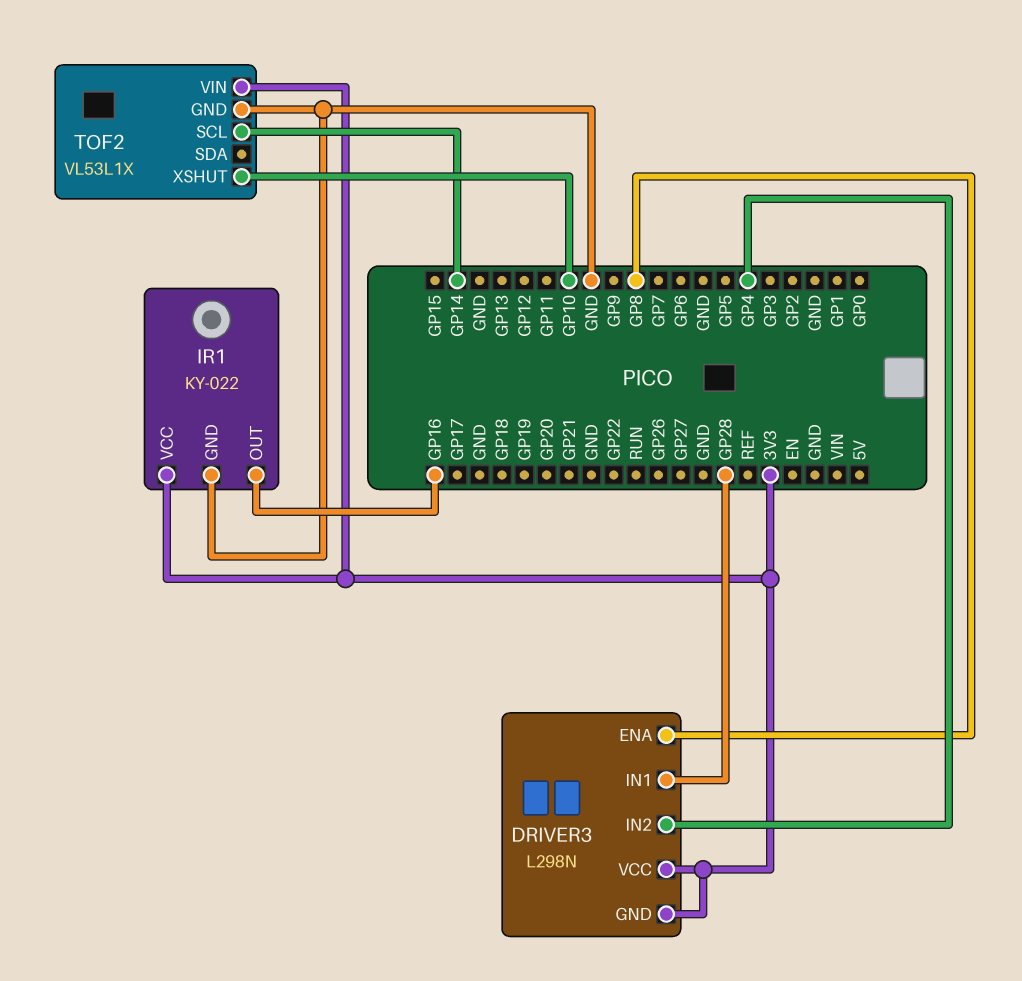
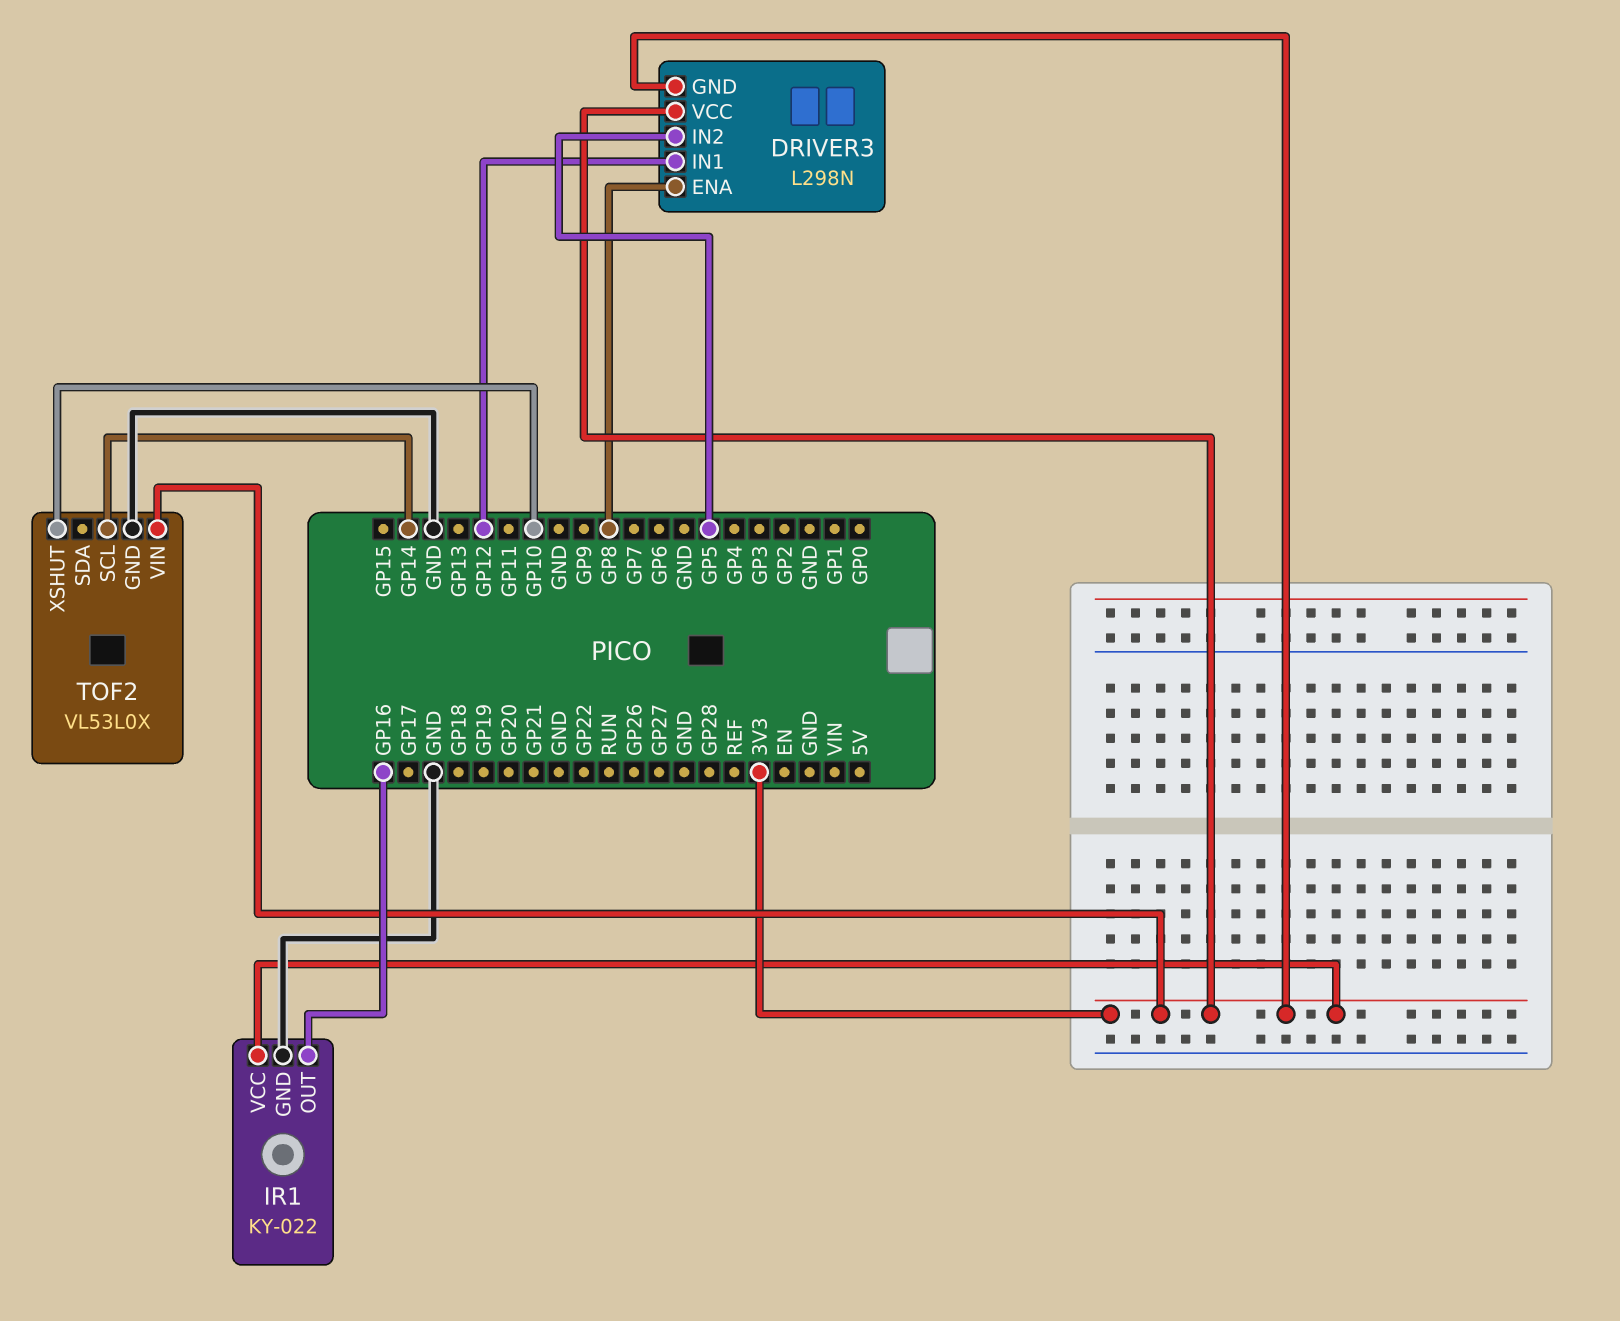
DRIVER3 pin IN1: GP28 -> GP12
DRIVER3 pin IN2: GP4 -> GP5
TOF2: VL53L1X -> VL53L0X

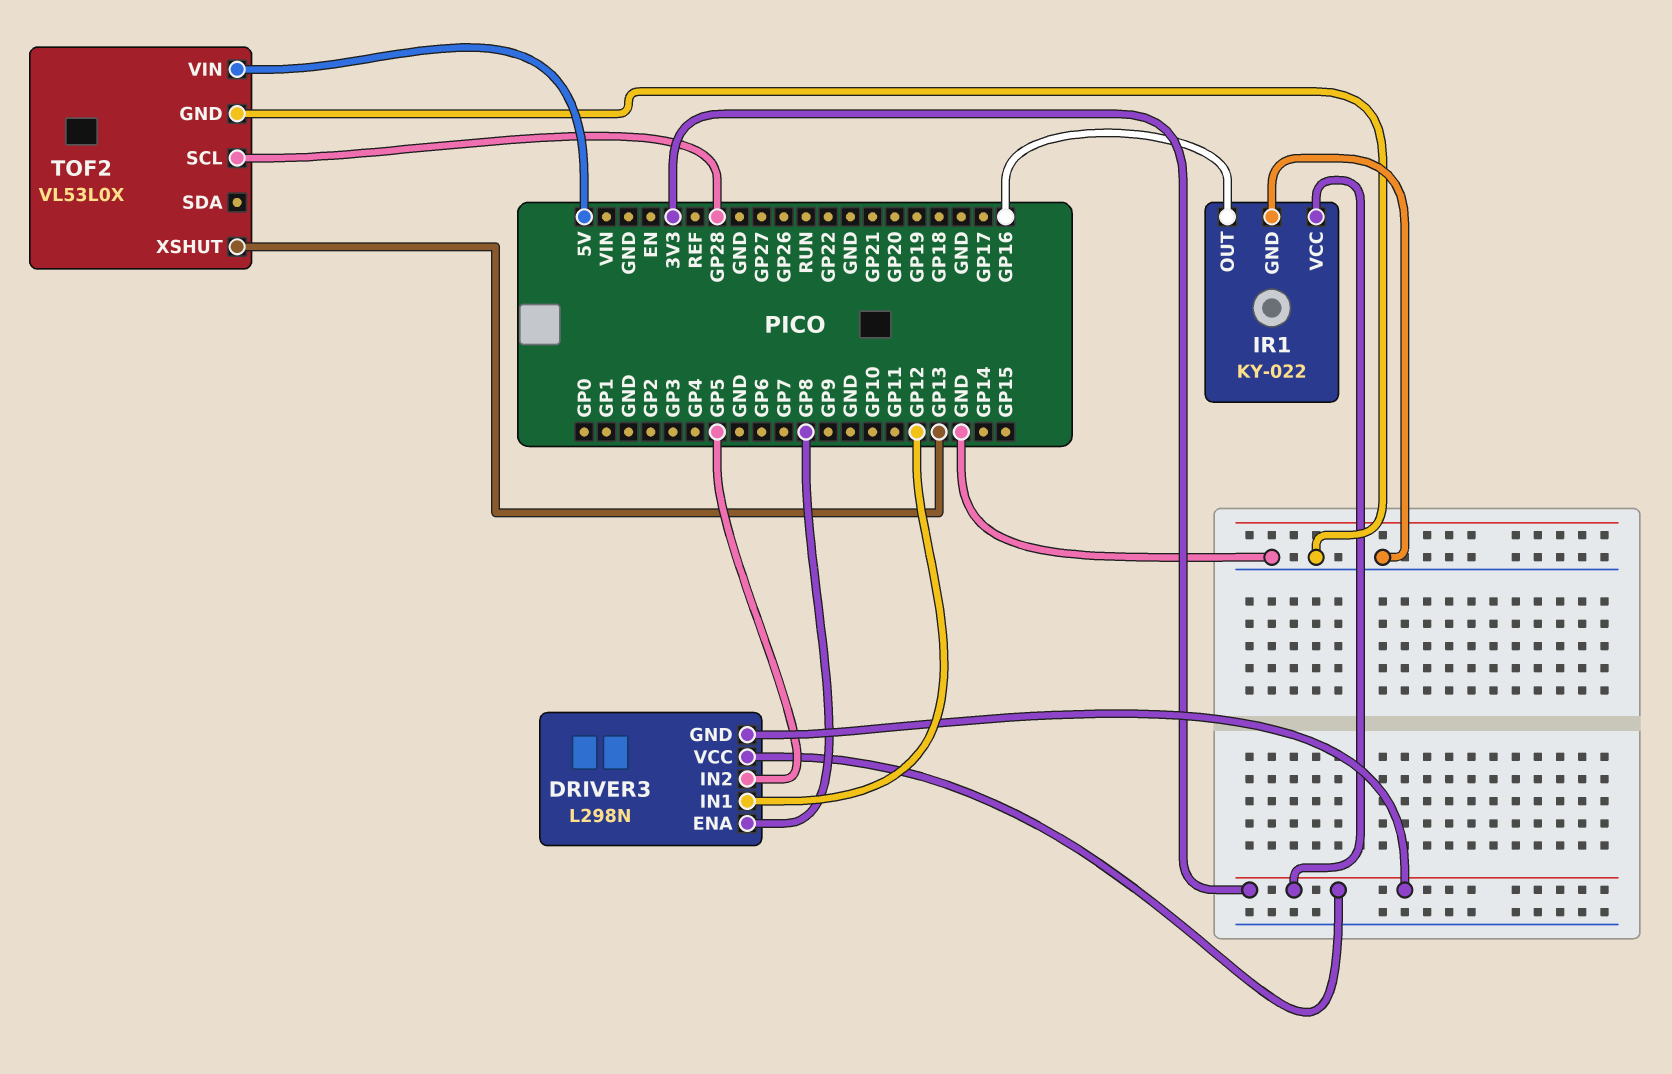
TOF2 pin SCL: GP14 -> GP28
TOF2 pin VIN: 3V3 -> 5V
TOF2 pin XSHUT: GP10 -> GP13

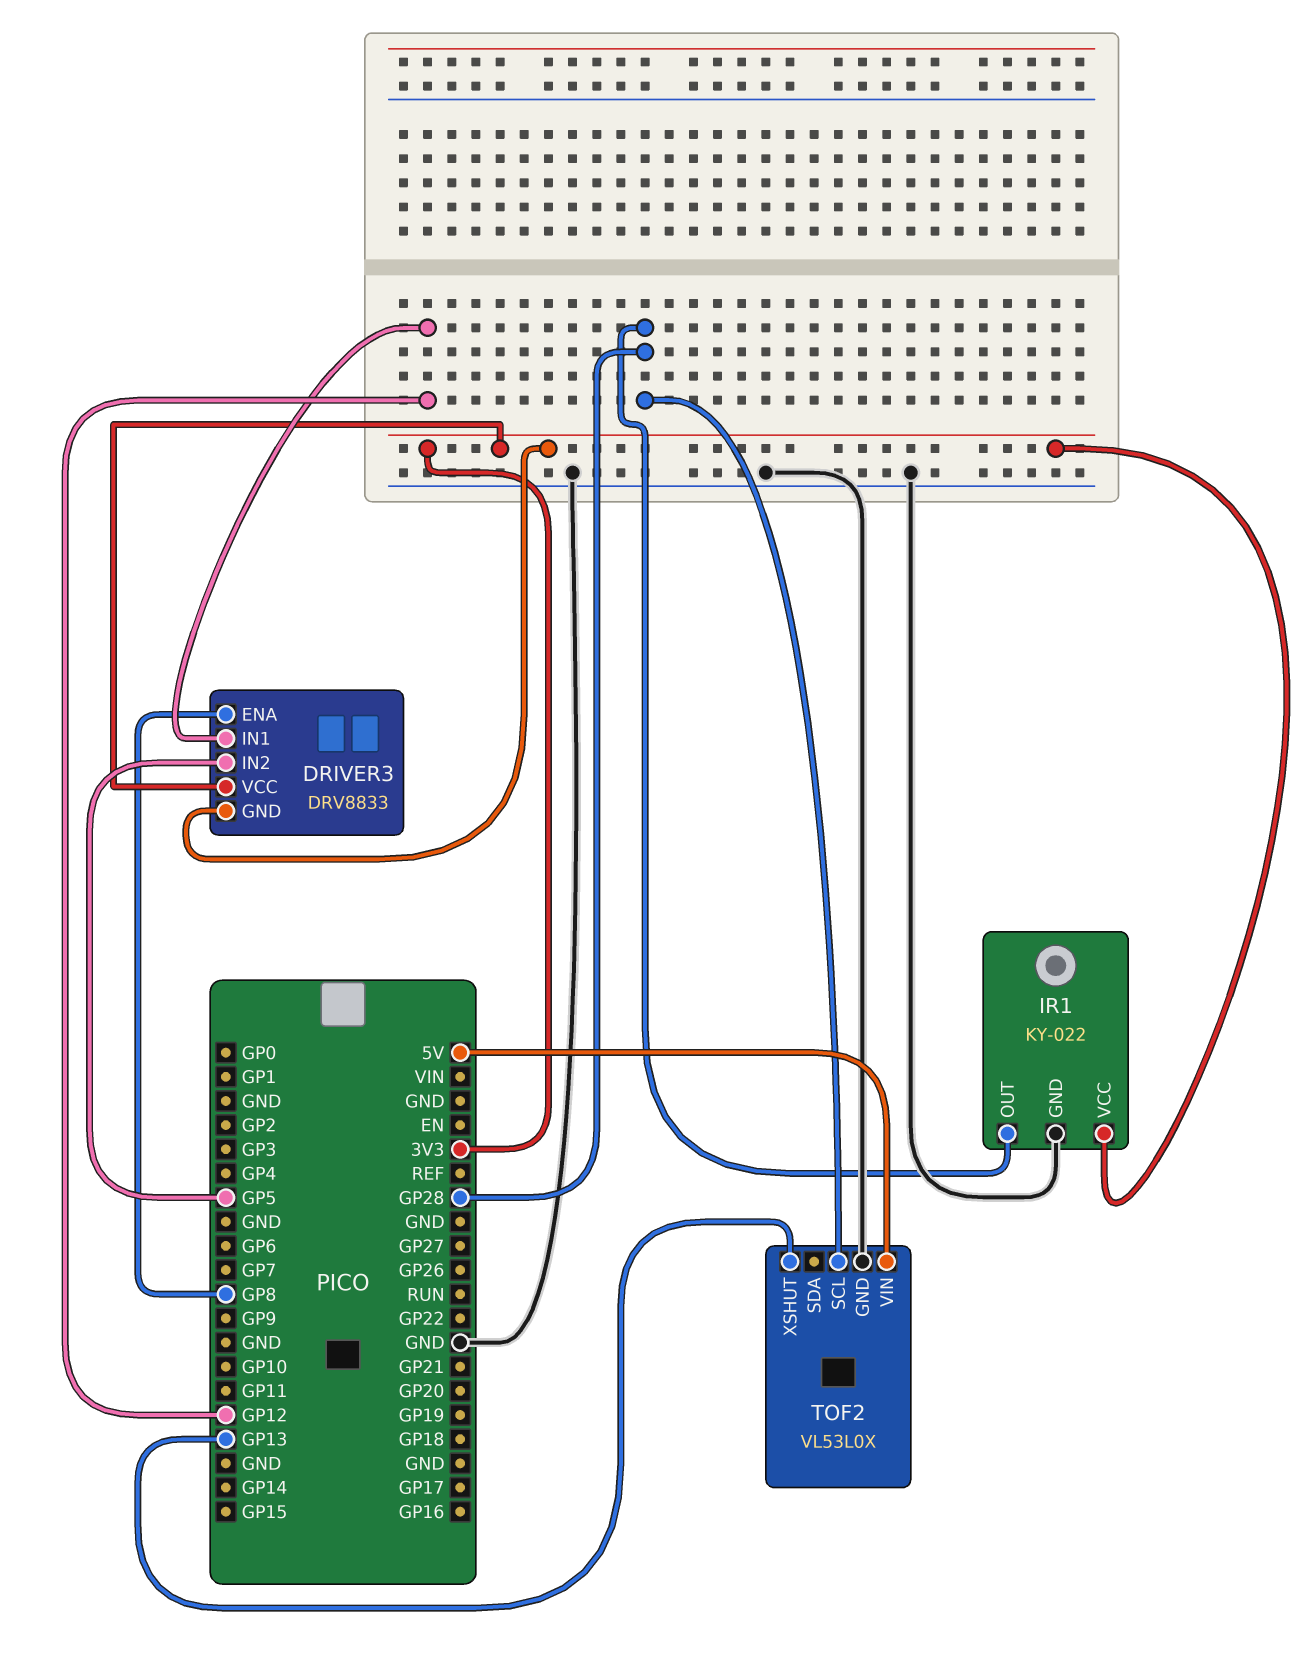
DRIVER3: L298N -> DRV8833
IR1 pin OUT: GP16 -> GP28

